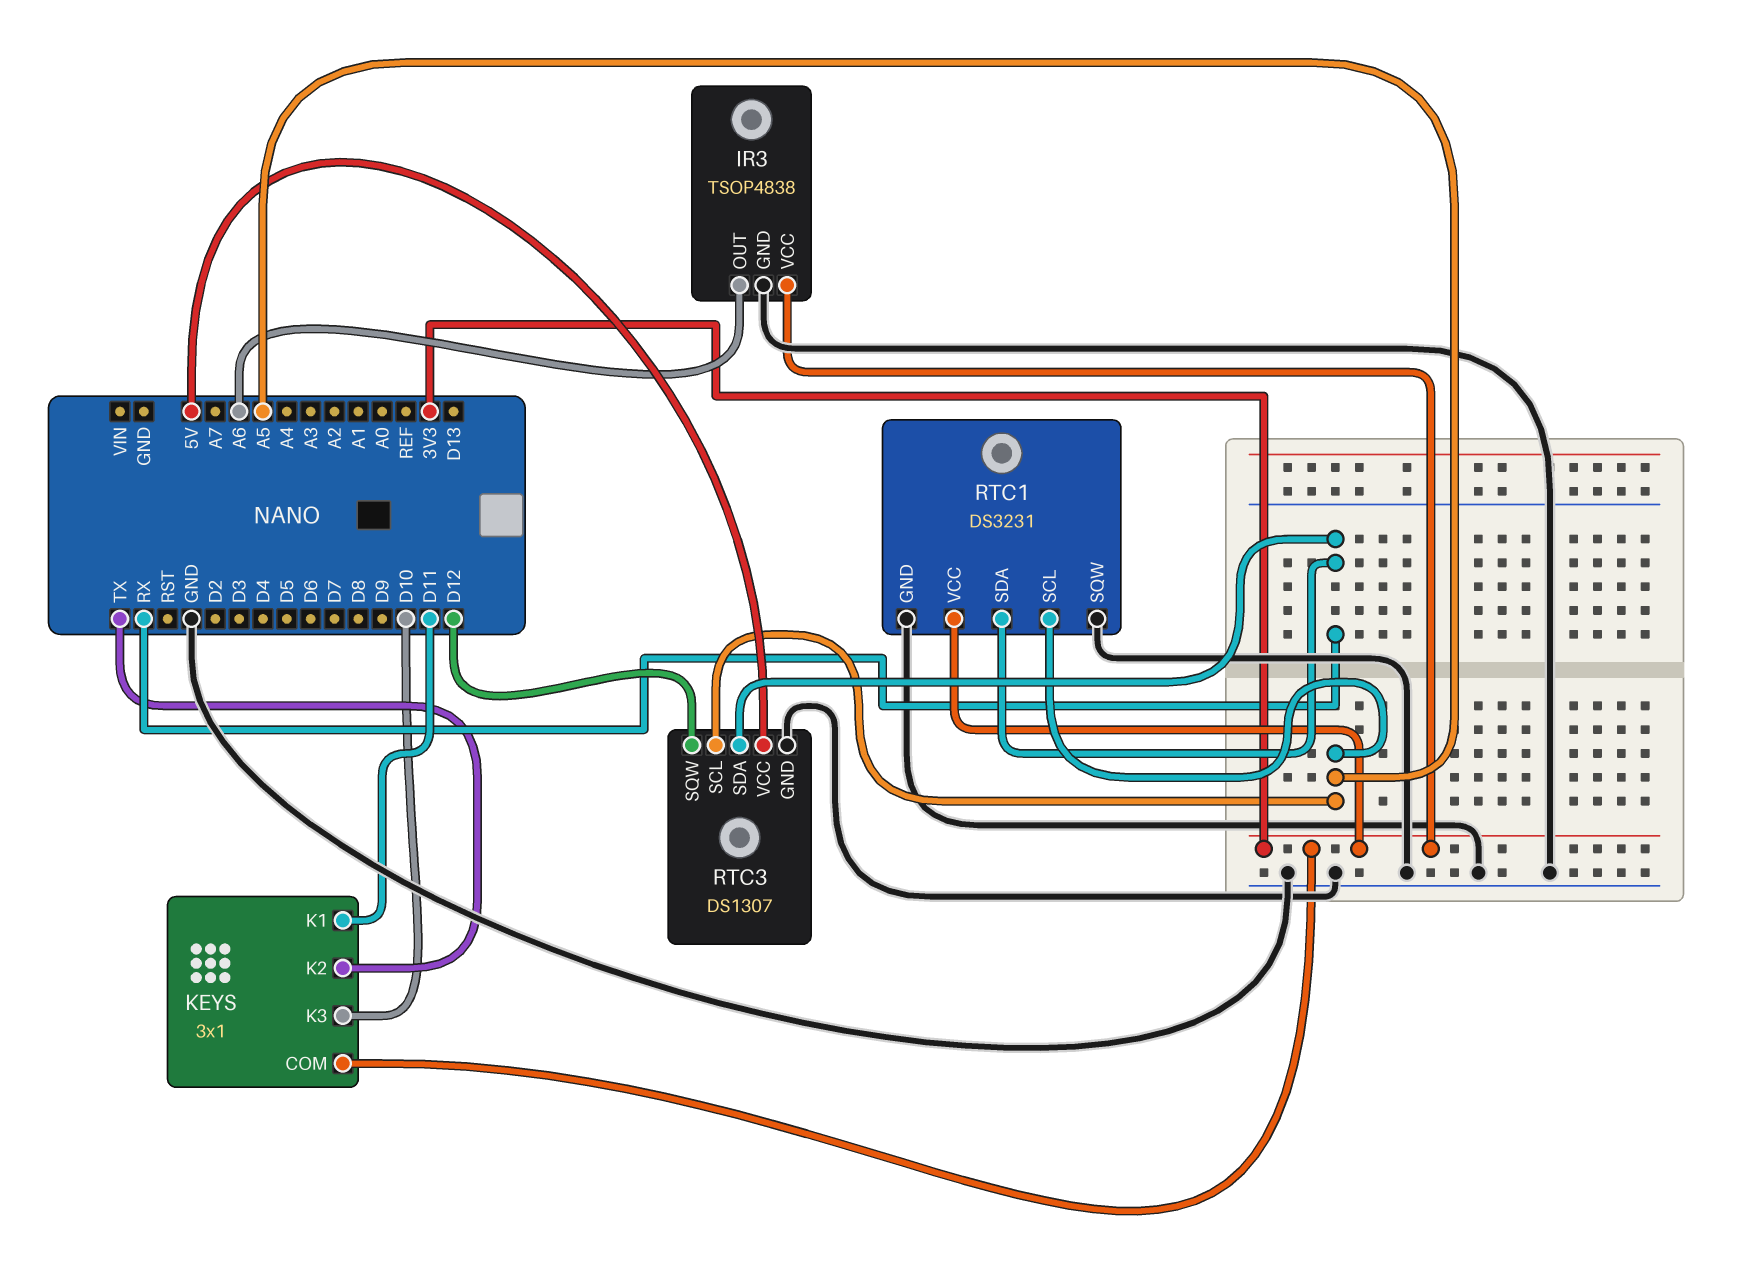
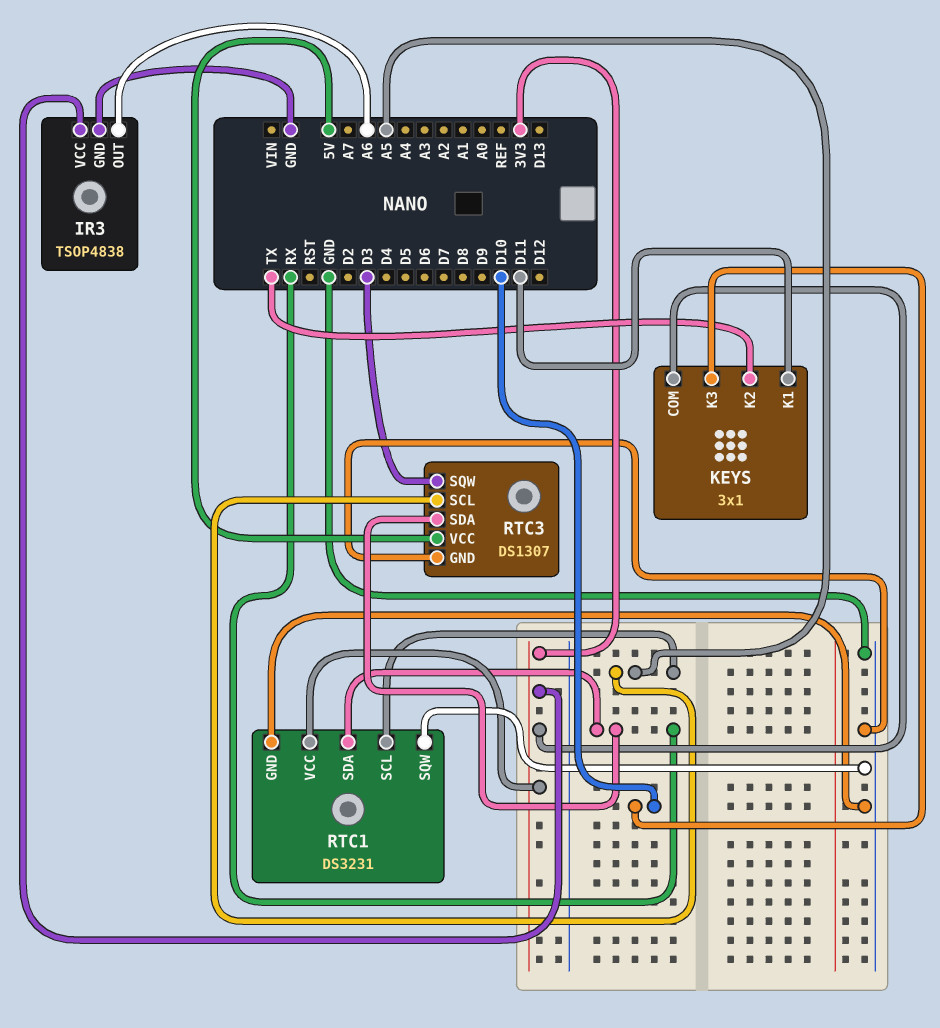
RTC3 pin SQW: D12 -> D3

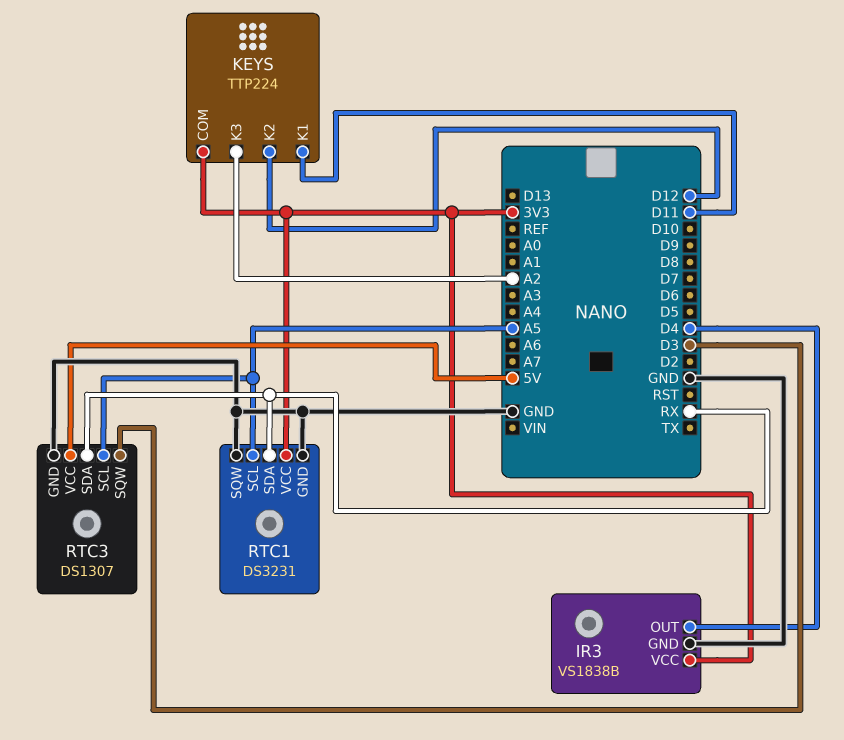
IR3: TSOP4838 -> VS1838B
IR3 pin OUT: A6 -> D4
KEYS: 3x1 -> TTP224
KEYS pin K2: TX -> D12
KEYS pin K3: D10 -> A2

